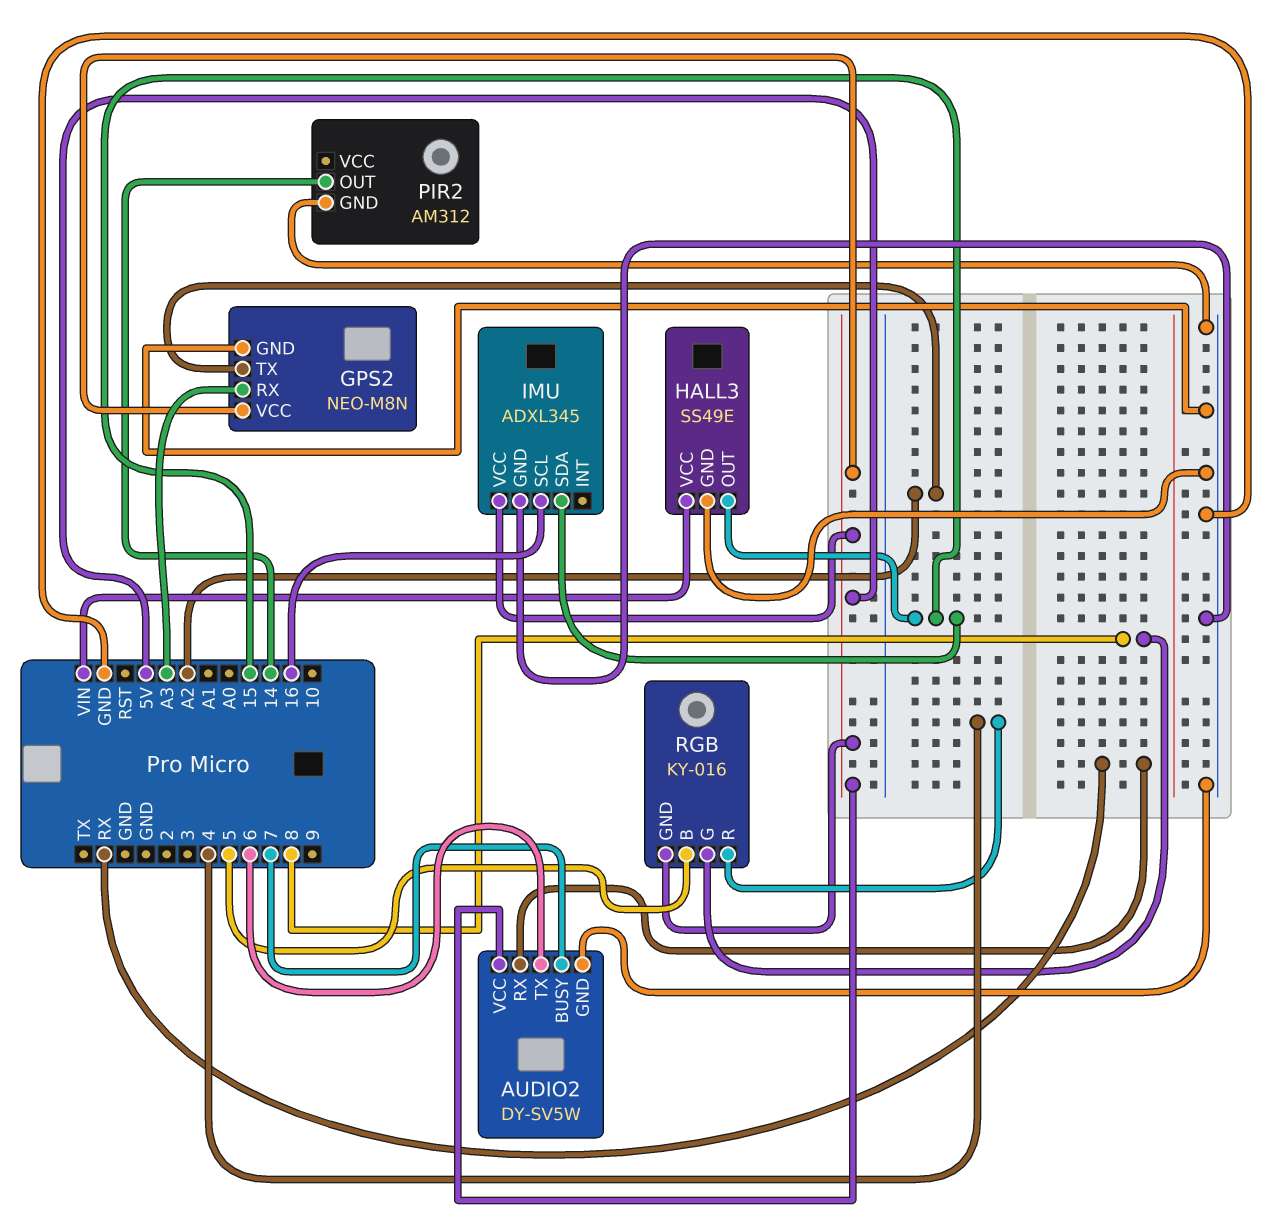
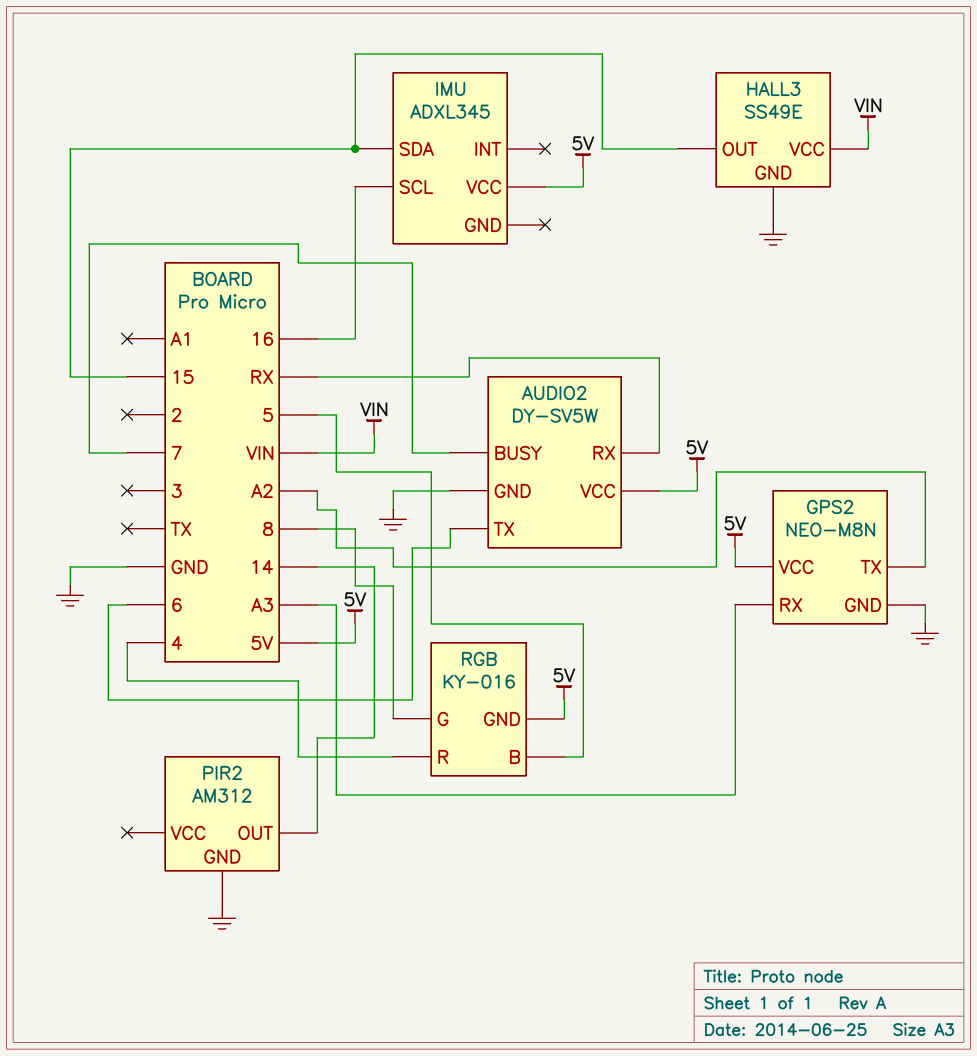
IMU pin GND: GND -> none

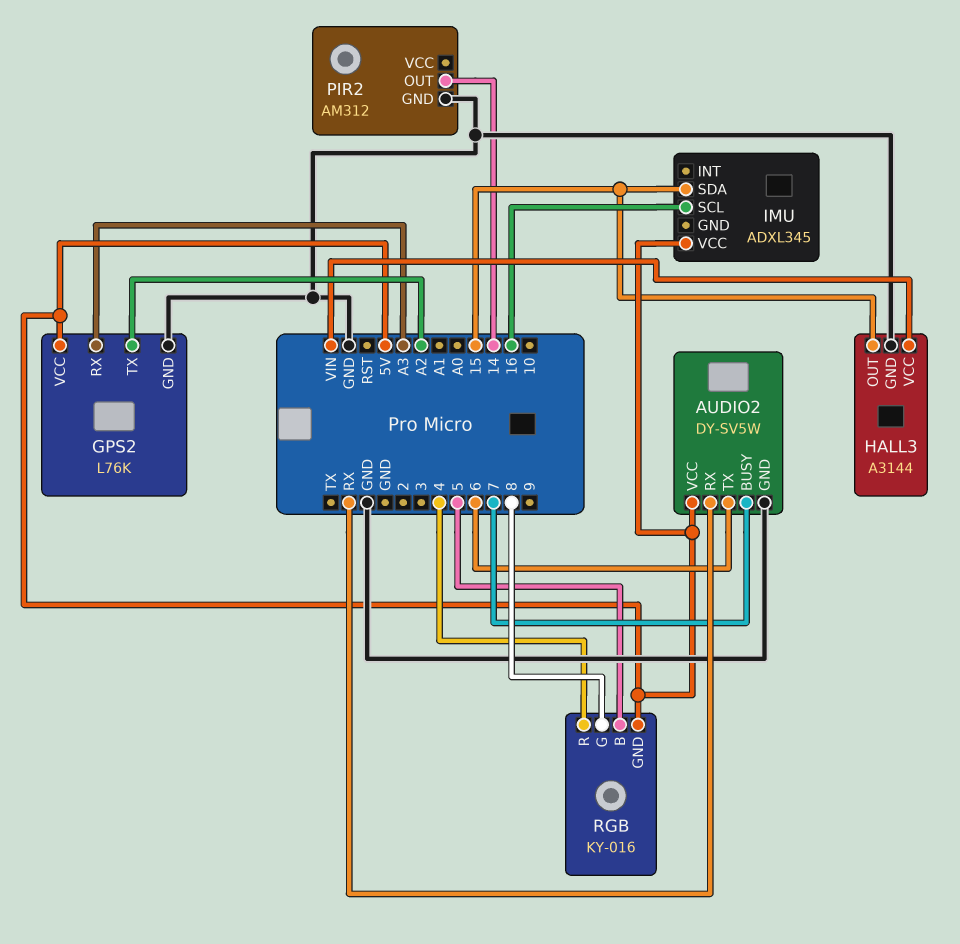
GPS2: NEO-M8N -> L76K
HALL3: SS49E -> A3144

